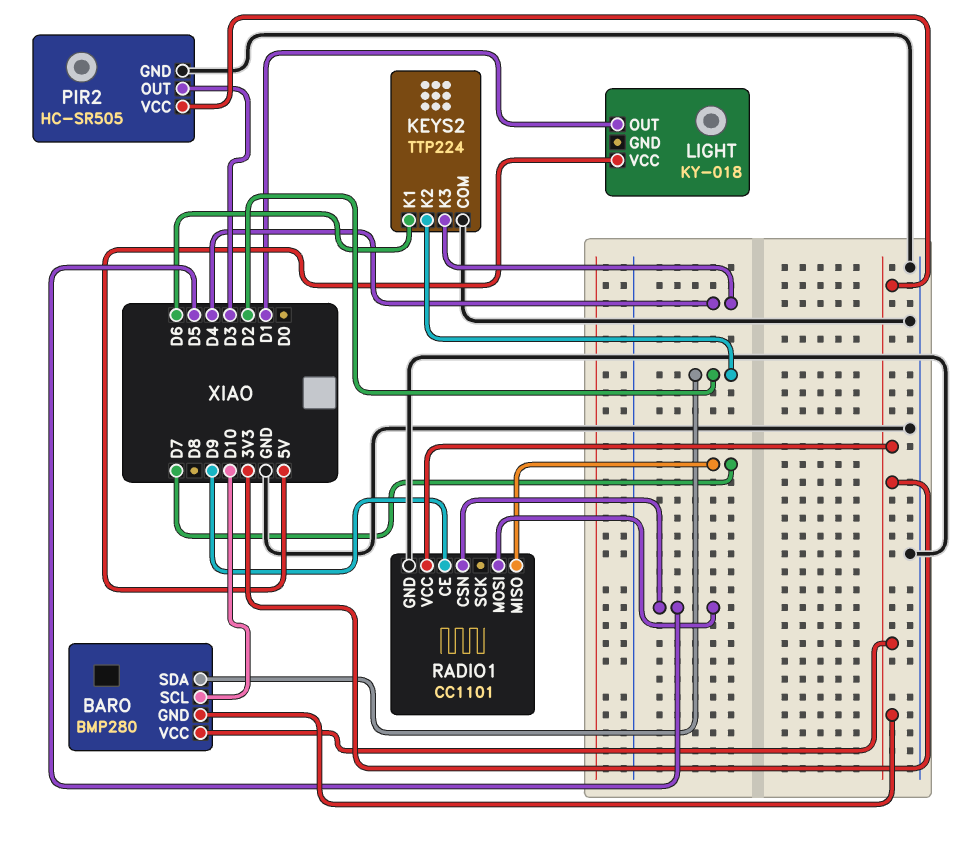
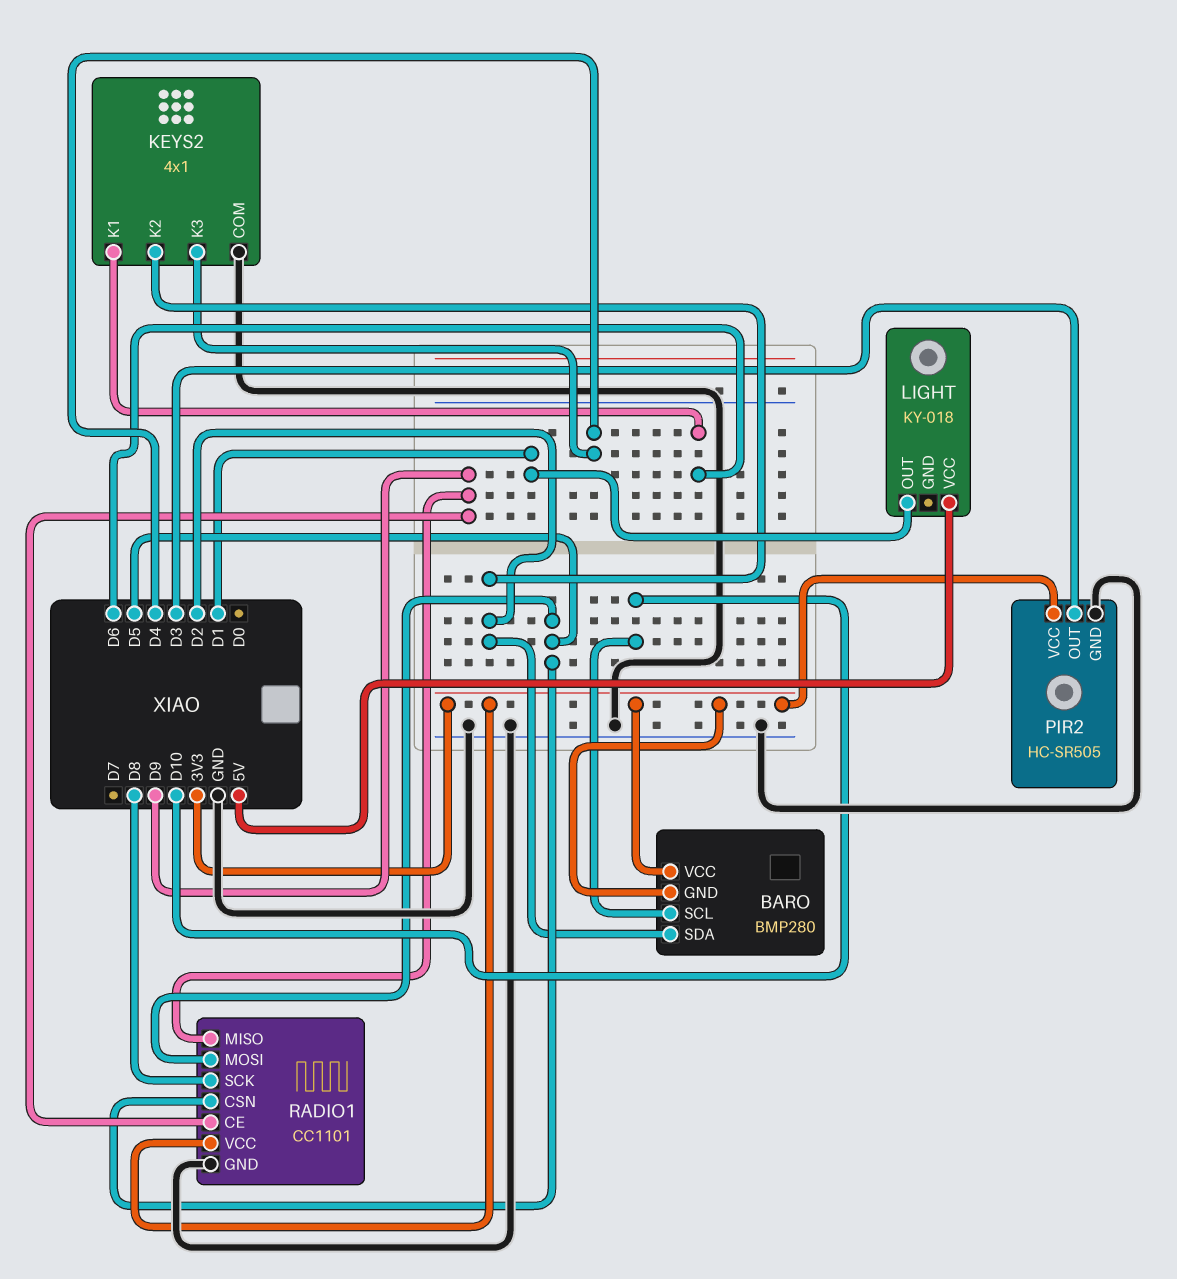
KEYS2: TTP224 -> 4x1
RADIO1 pin MISO: D7 -> D9
RADIO1 pin SCK: none -> D8

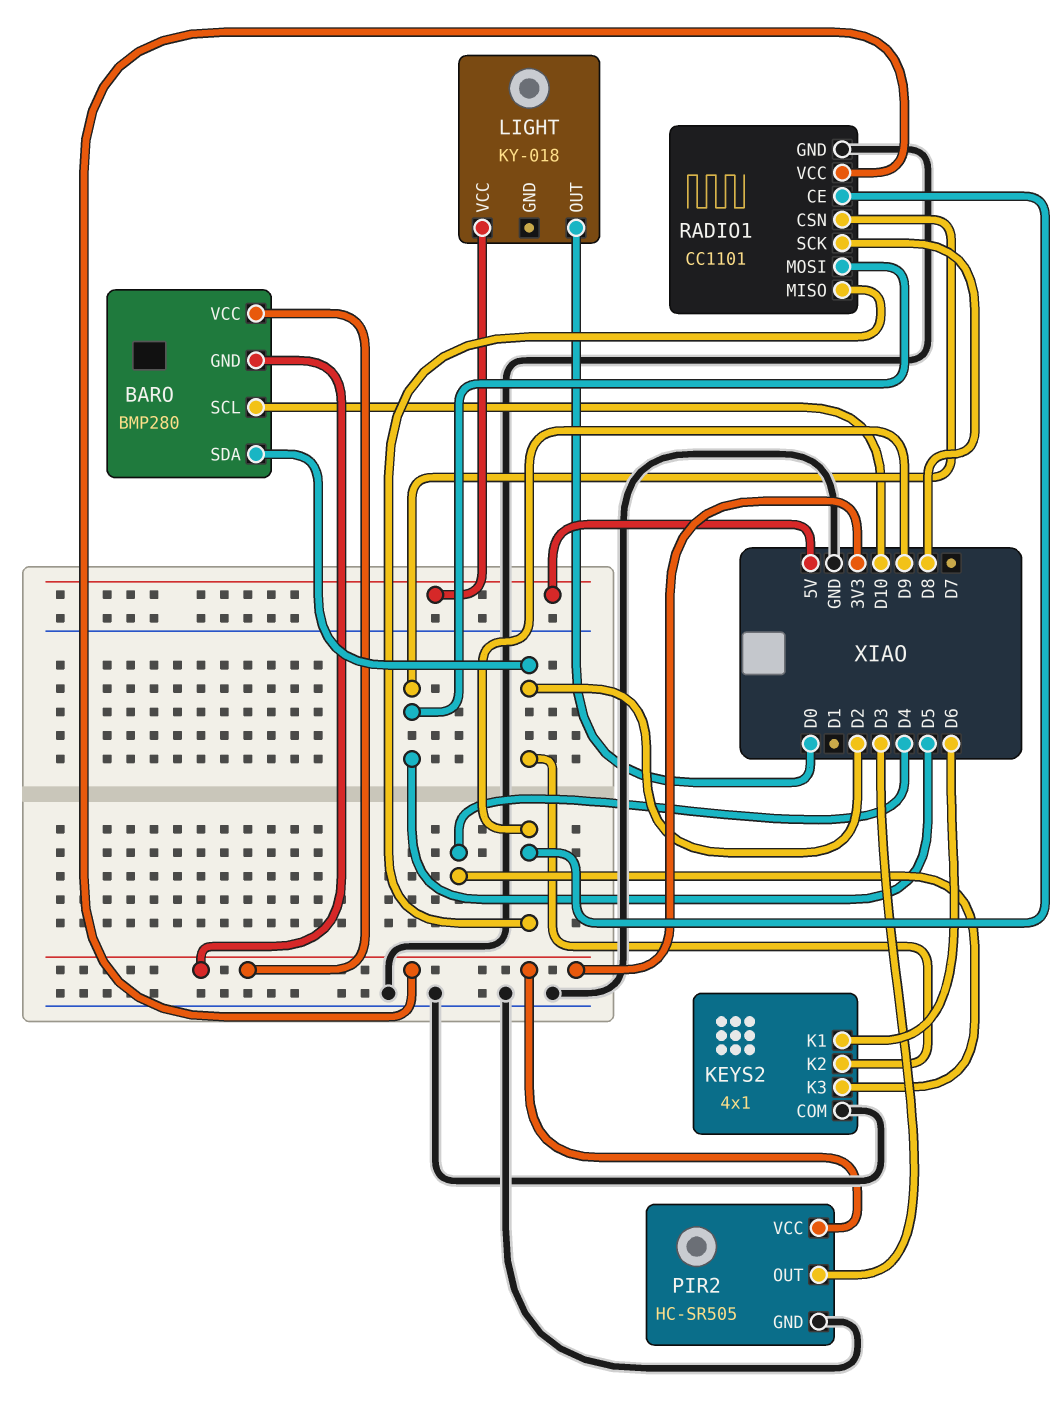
LIGHT pin OUT: D1 -> D0

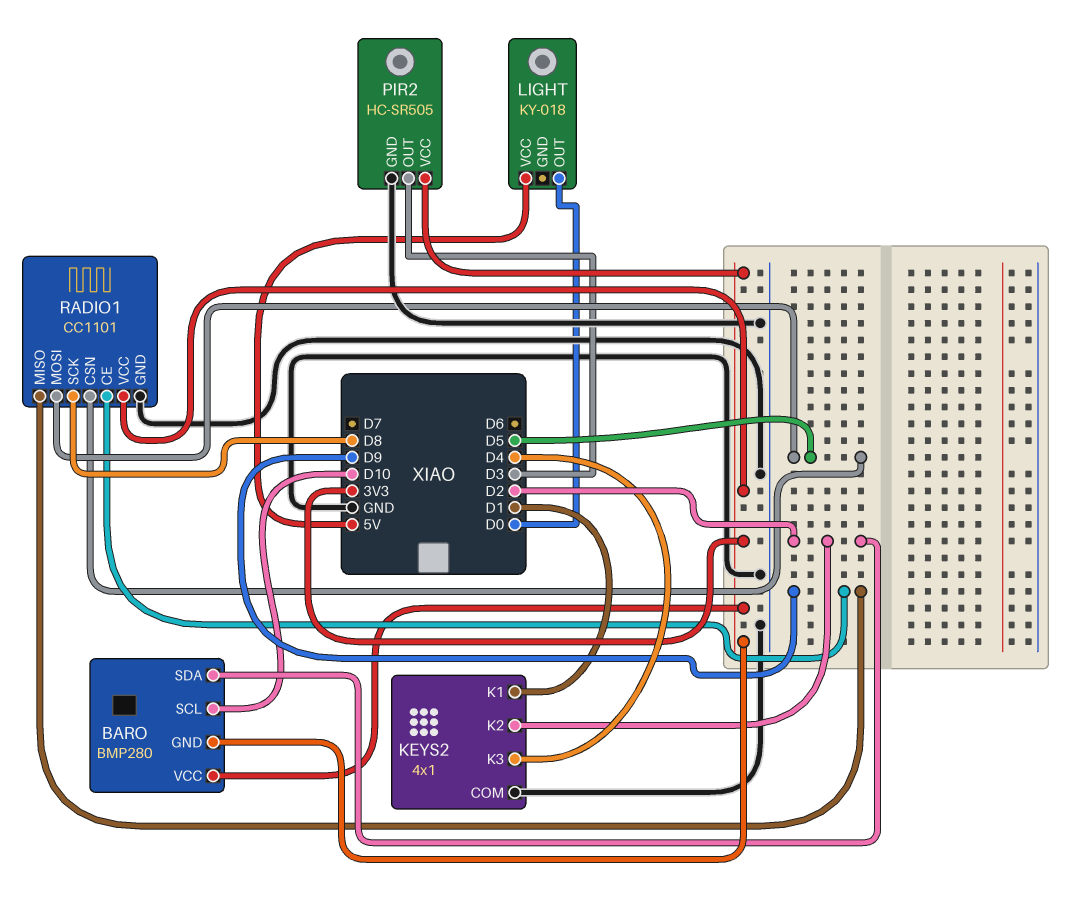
KEYS2 pin K1: D6 -> D1

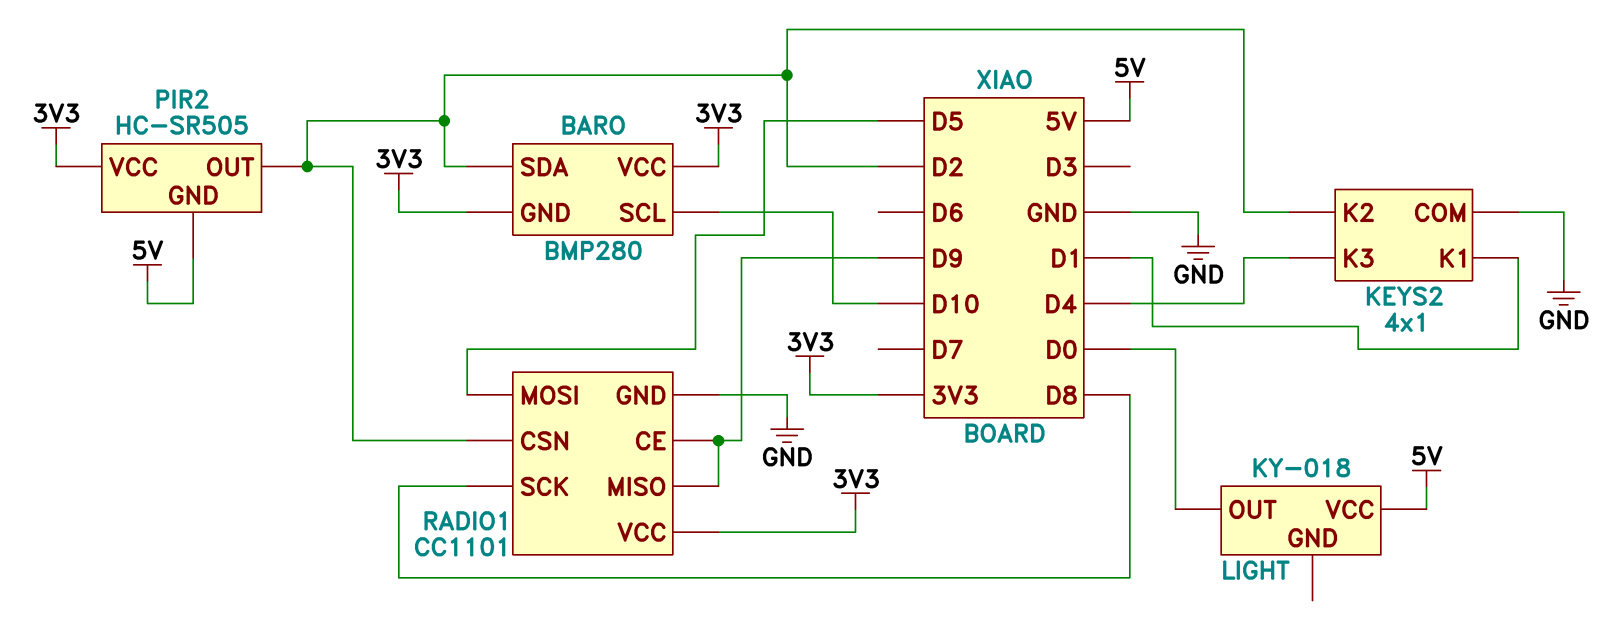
PIR2 pin GND: GND -> 5V
PIR2 pin OUT: D3 -> D2
RADIO1 pin CSN: D5 -> D2

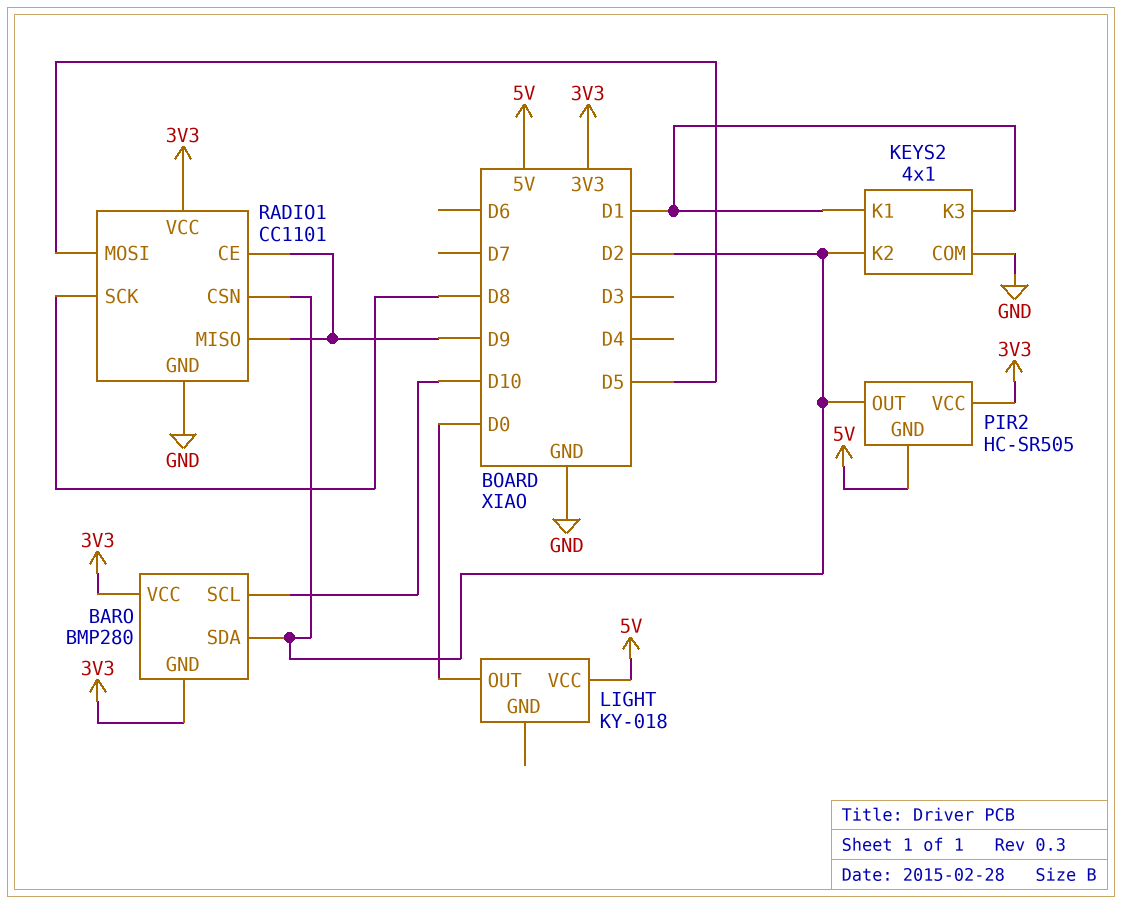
KEYS2 pin K3: D4 -> D1

